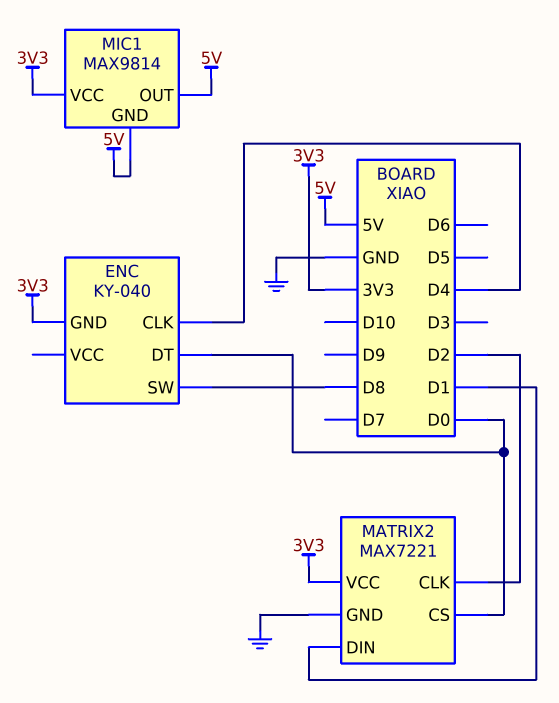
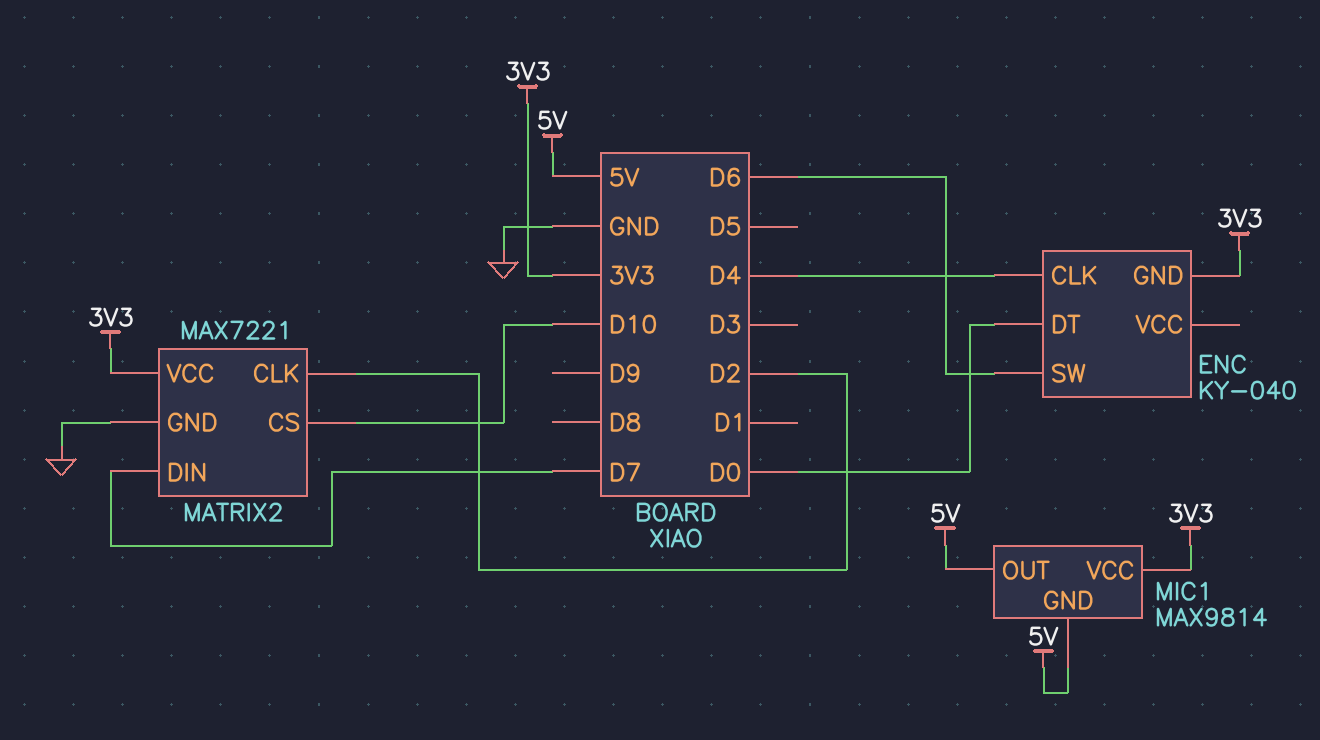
ENC pin SW: D8 -> D6
MATRIX2 pin CS: D0 -> D10
MATRIX2 pin DIN: D1 -> D7

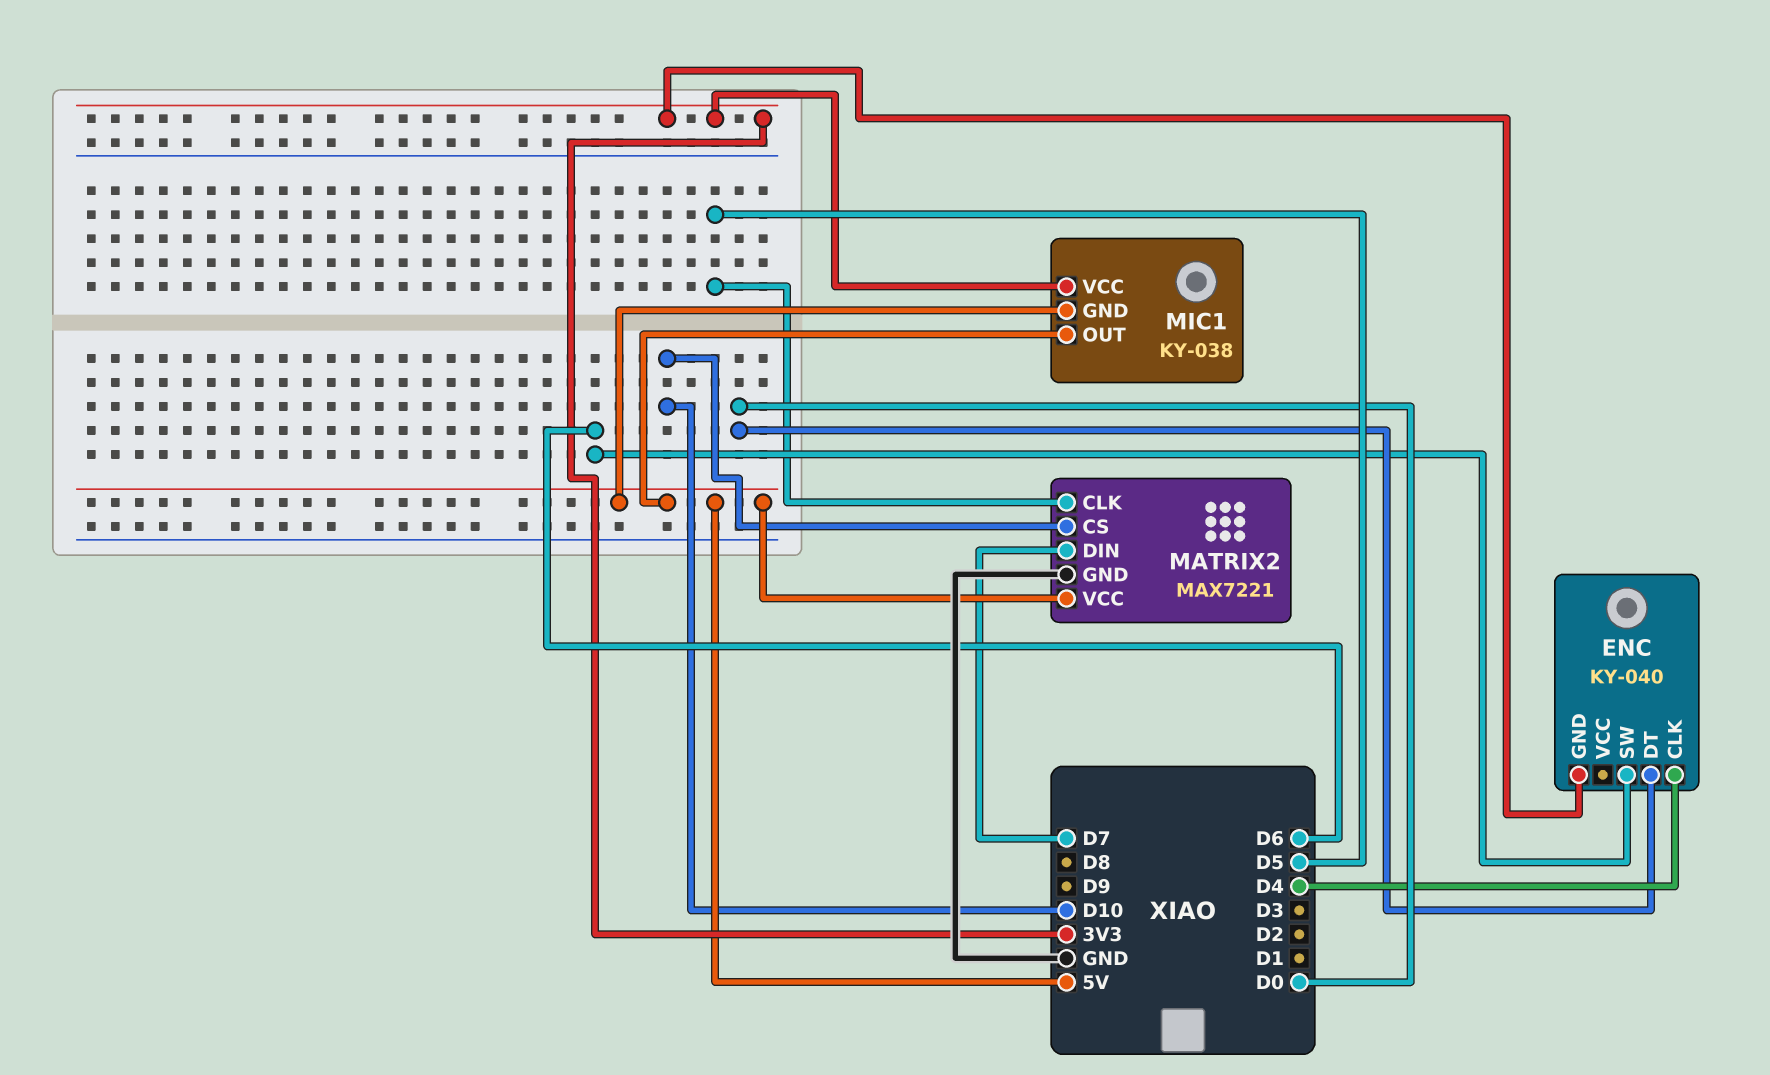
MATRIX2 pin CLK: D2 -> D5
MATRIX2 pin VCC: 3V3 -> 5V
MIC1: MAX9814 -> KY-038

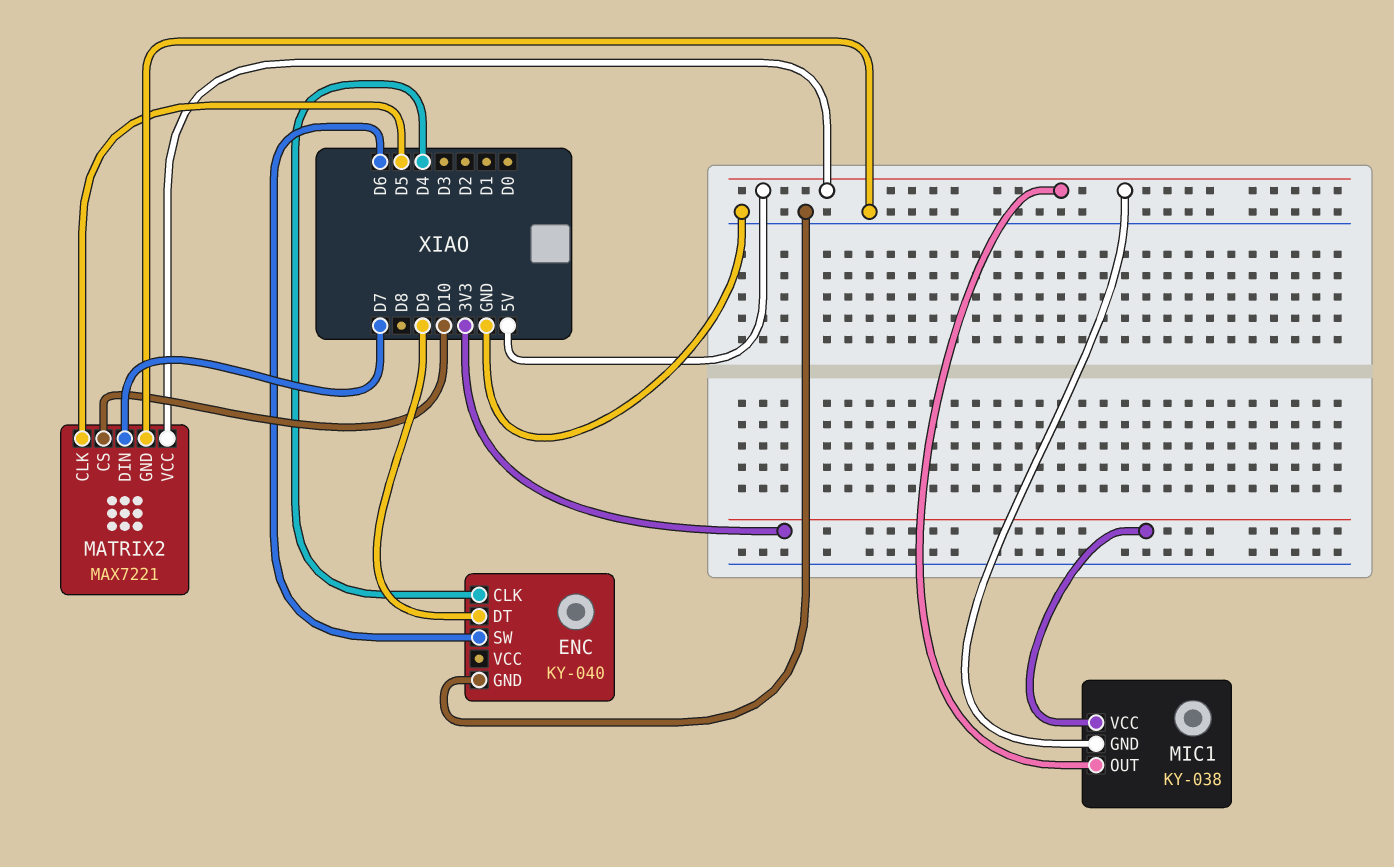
ENC pin DT: D0 -> D9
ENC pin GND: 3V3 -> GND

